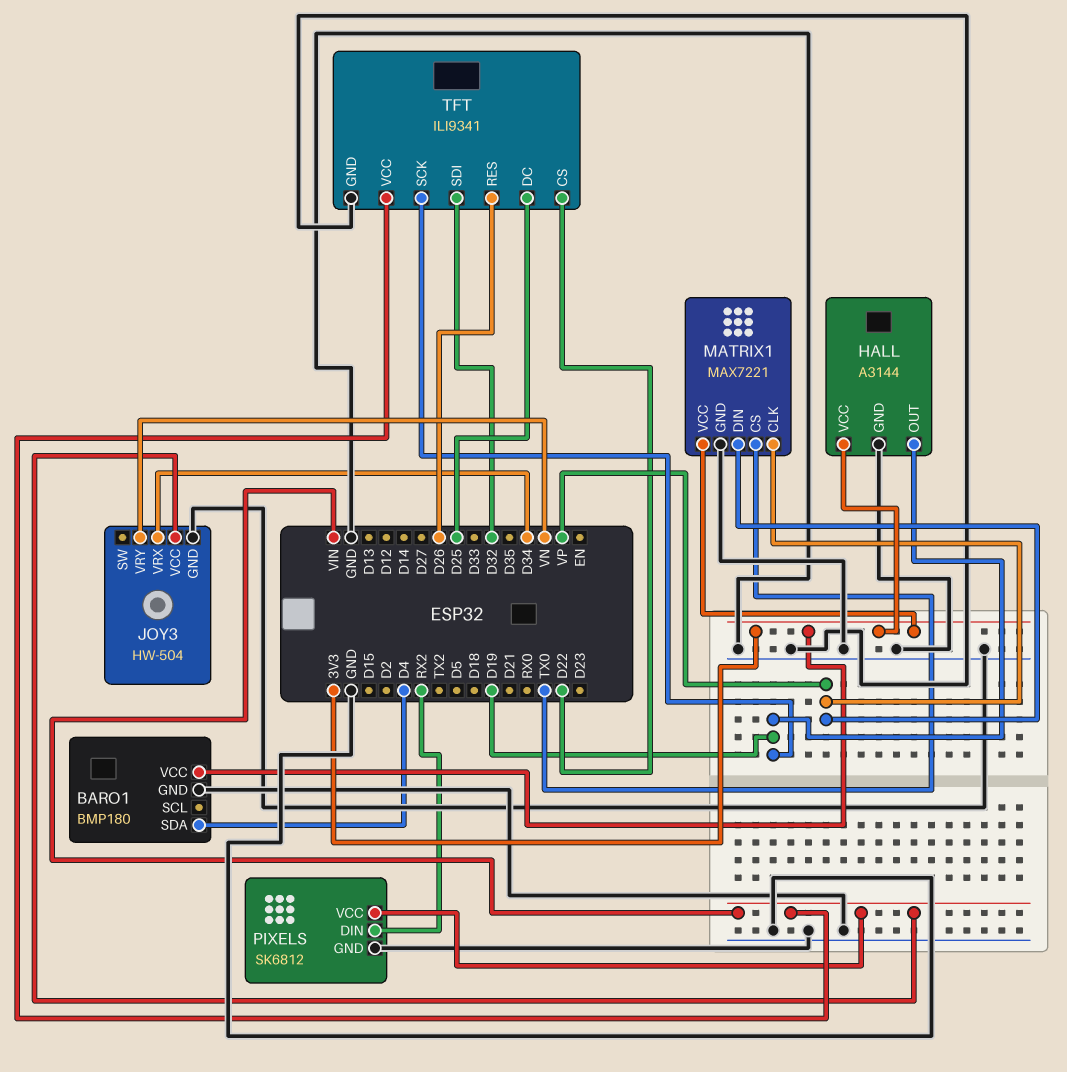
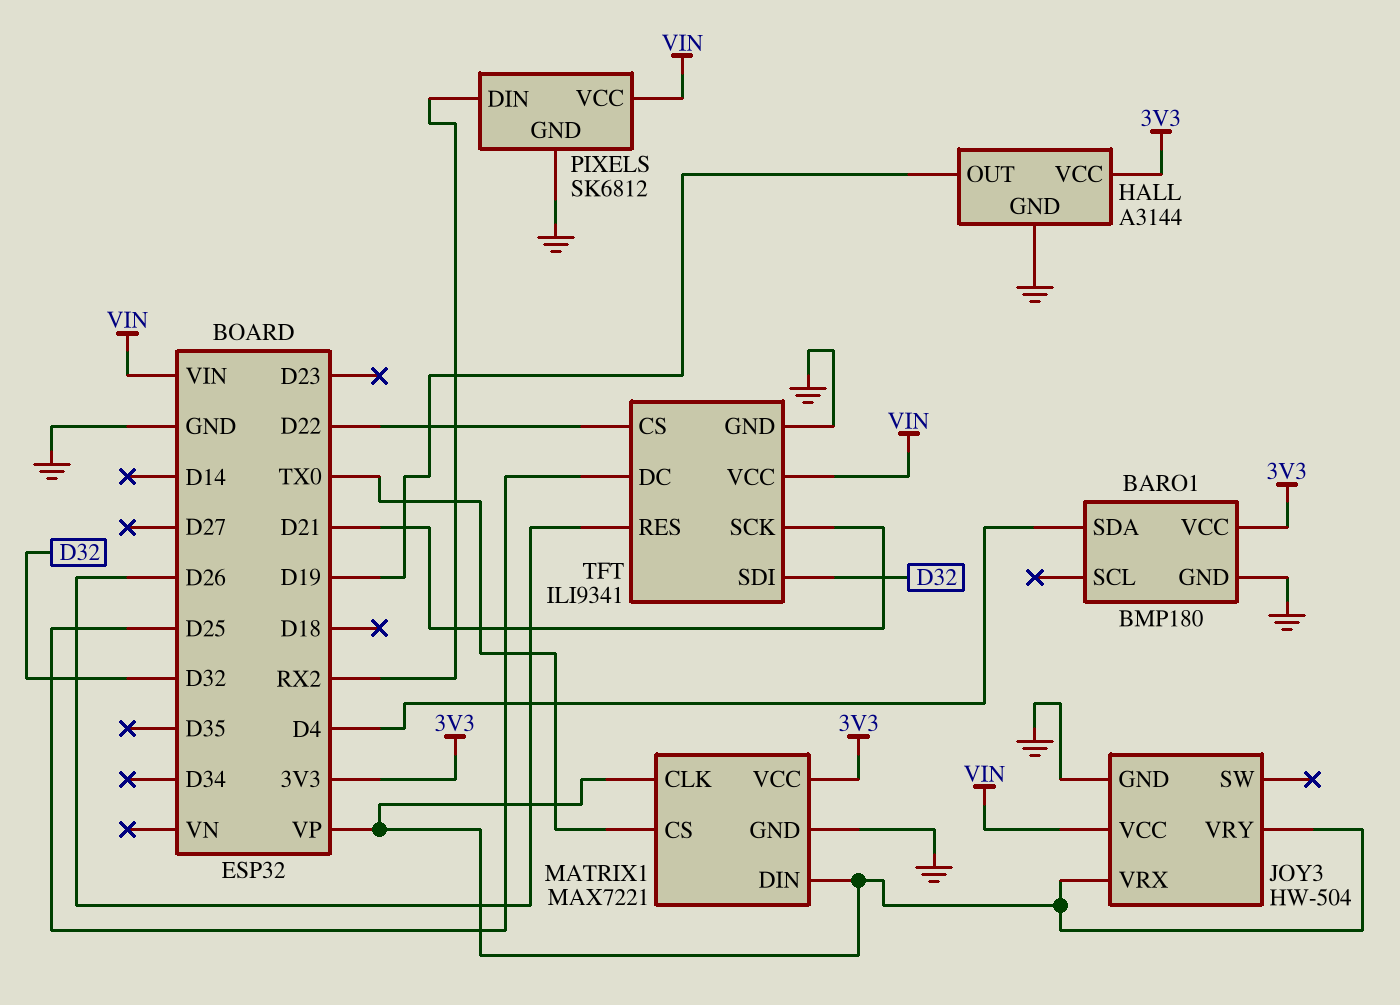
JOY3 pin VRX: D34 -> VP
JOY3 pin VRY: VN -> VP
TFT pin SCK: D19 -> D21

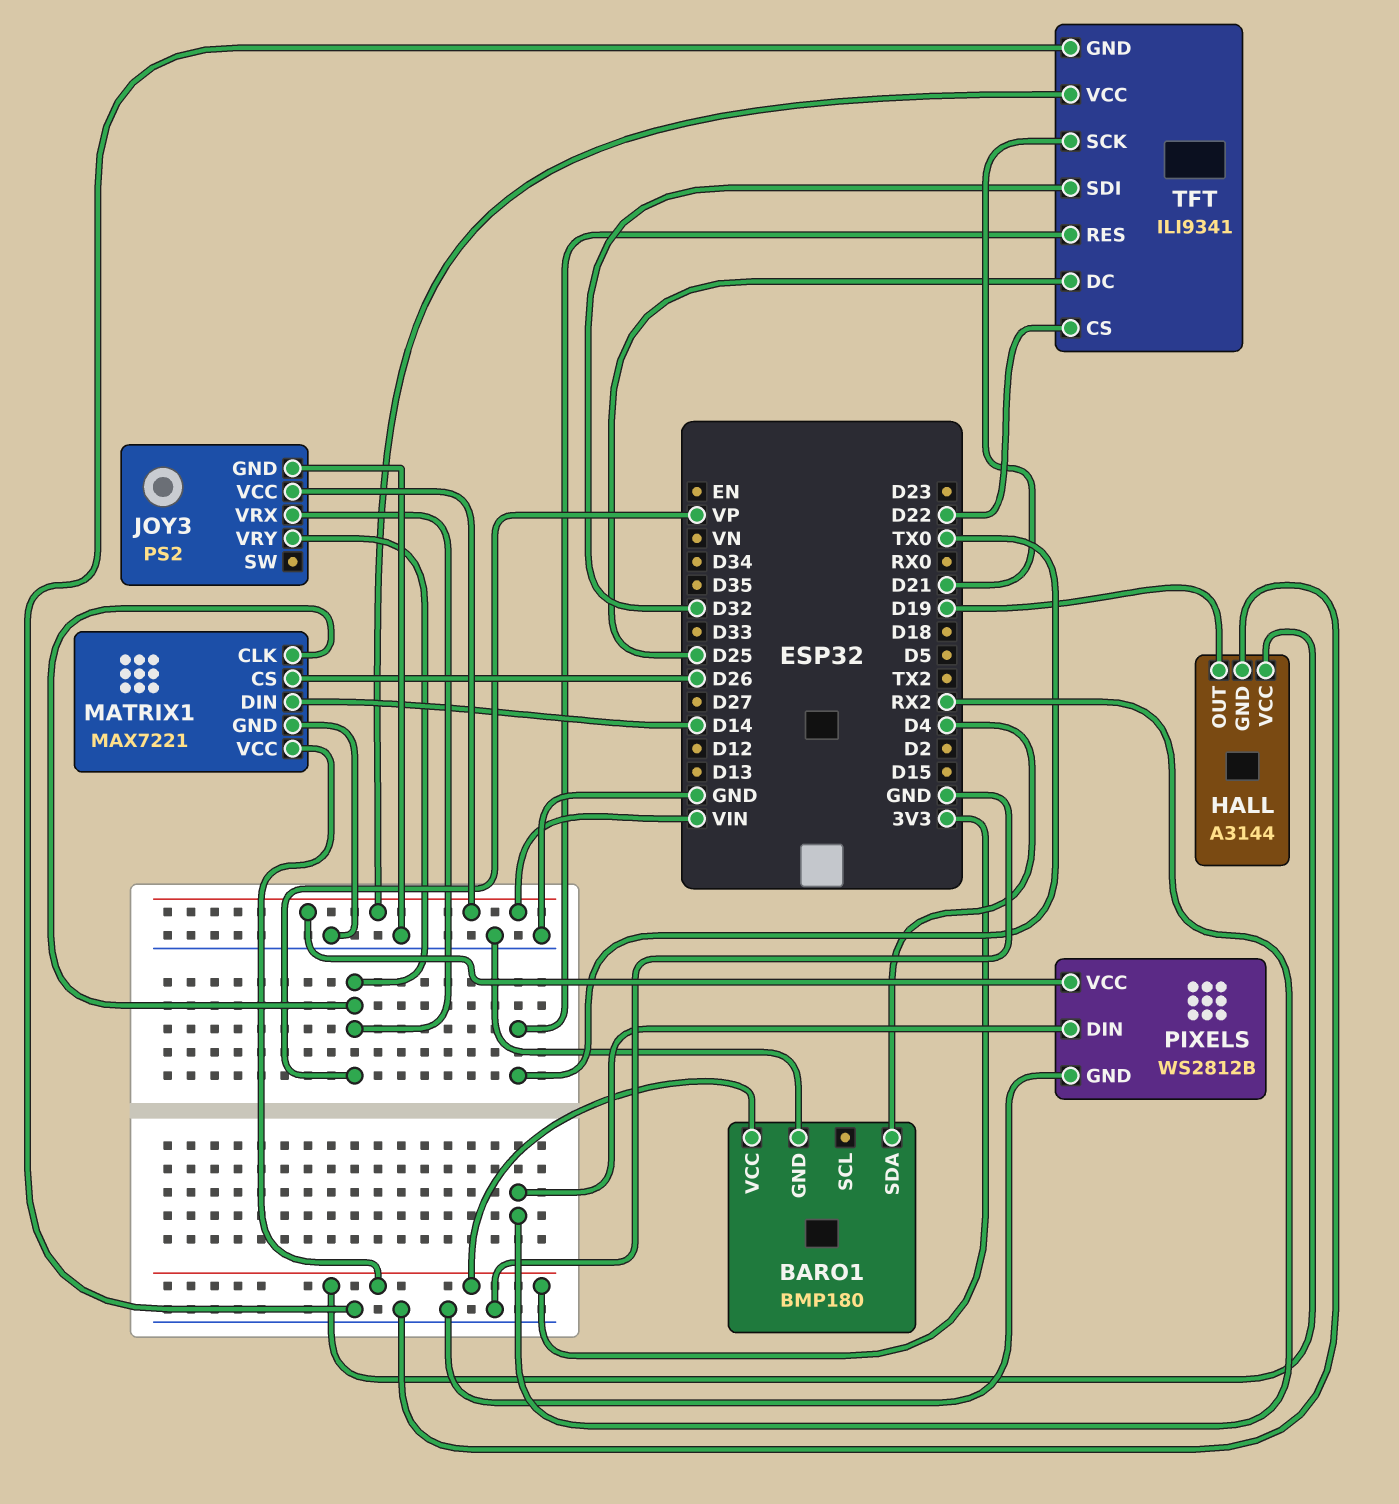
JOY3: HW-504 -> PS2
MATRIX1 pin CS: TX0 -> D26
MATRIX1 pin DIN: VP -> D14
PIXELS: SK6812 -> WS2812B
TFT pin RES: D26 -> TX0

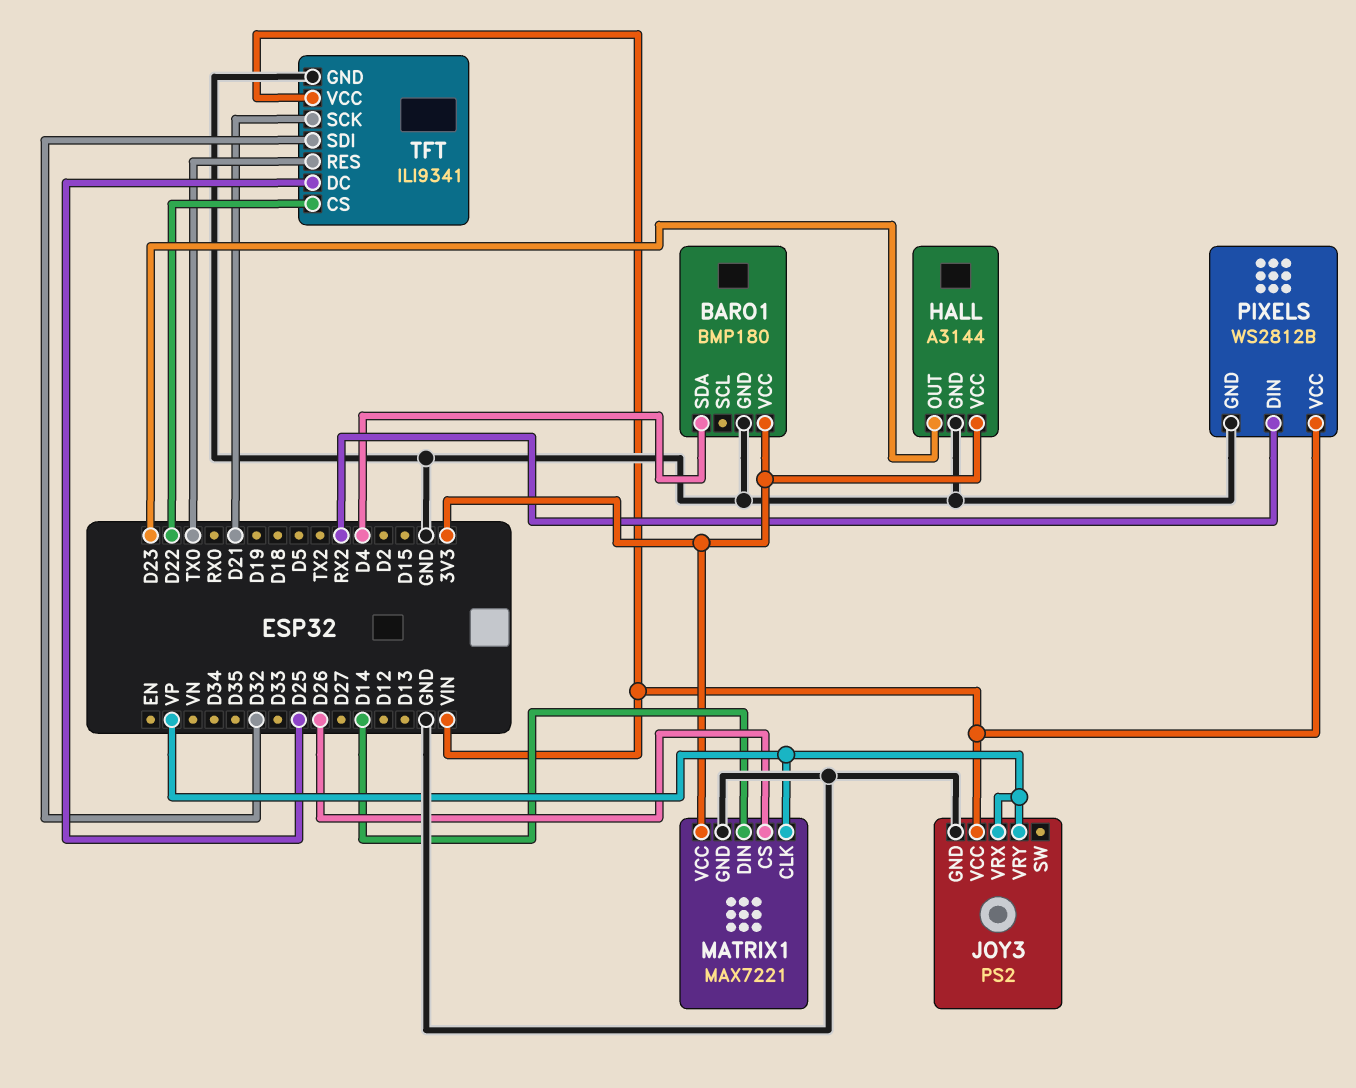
HALL pin OUT: D19 -> D23

